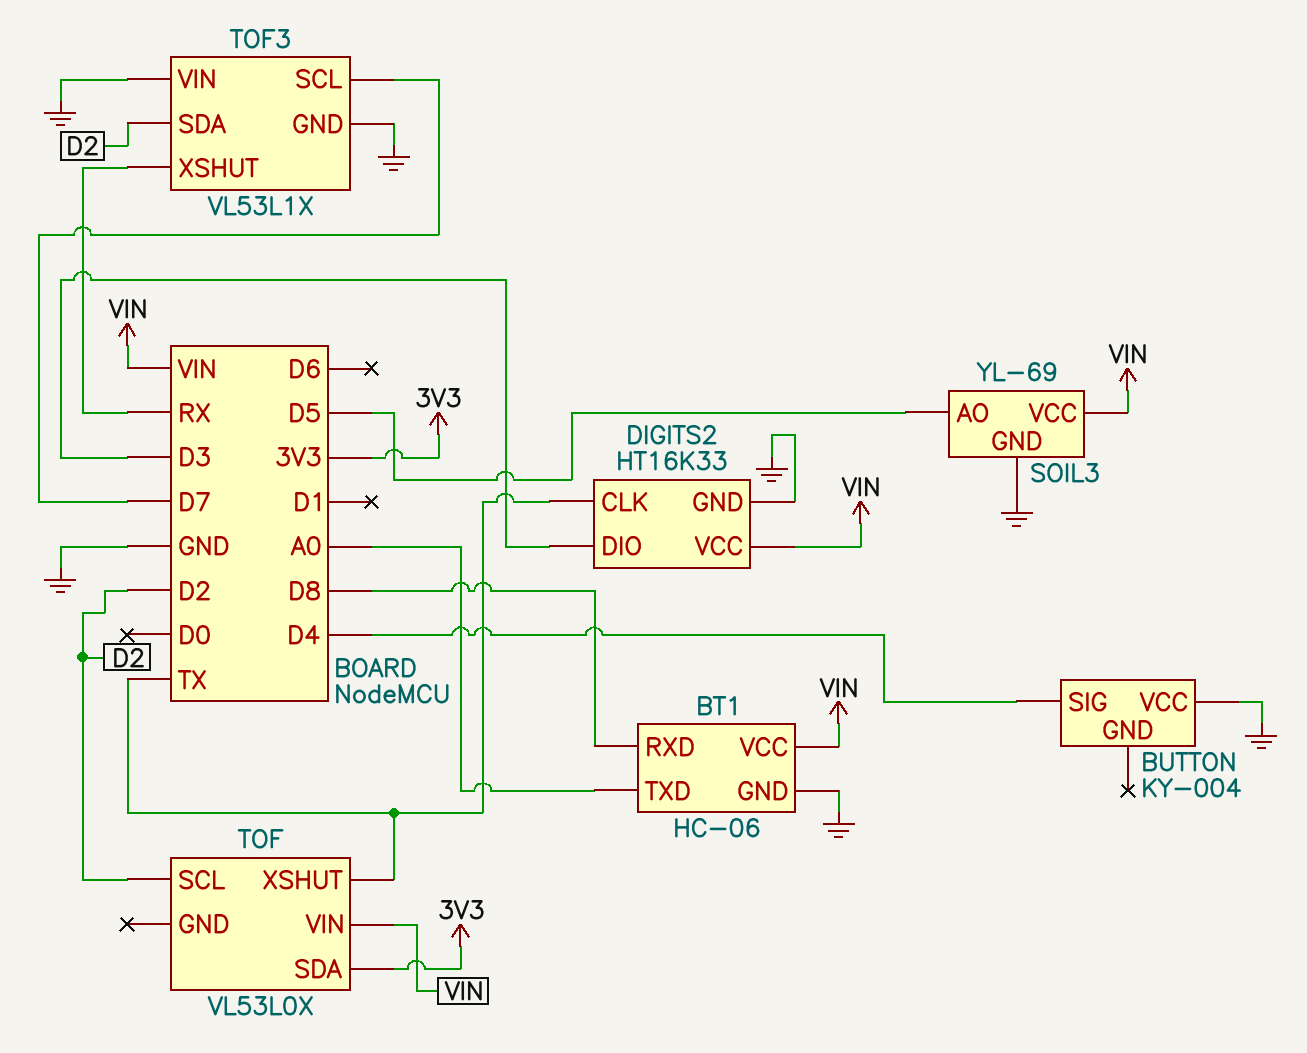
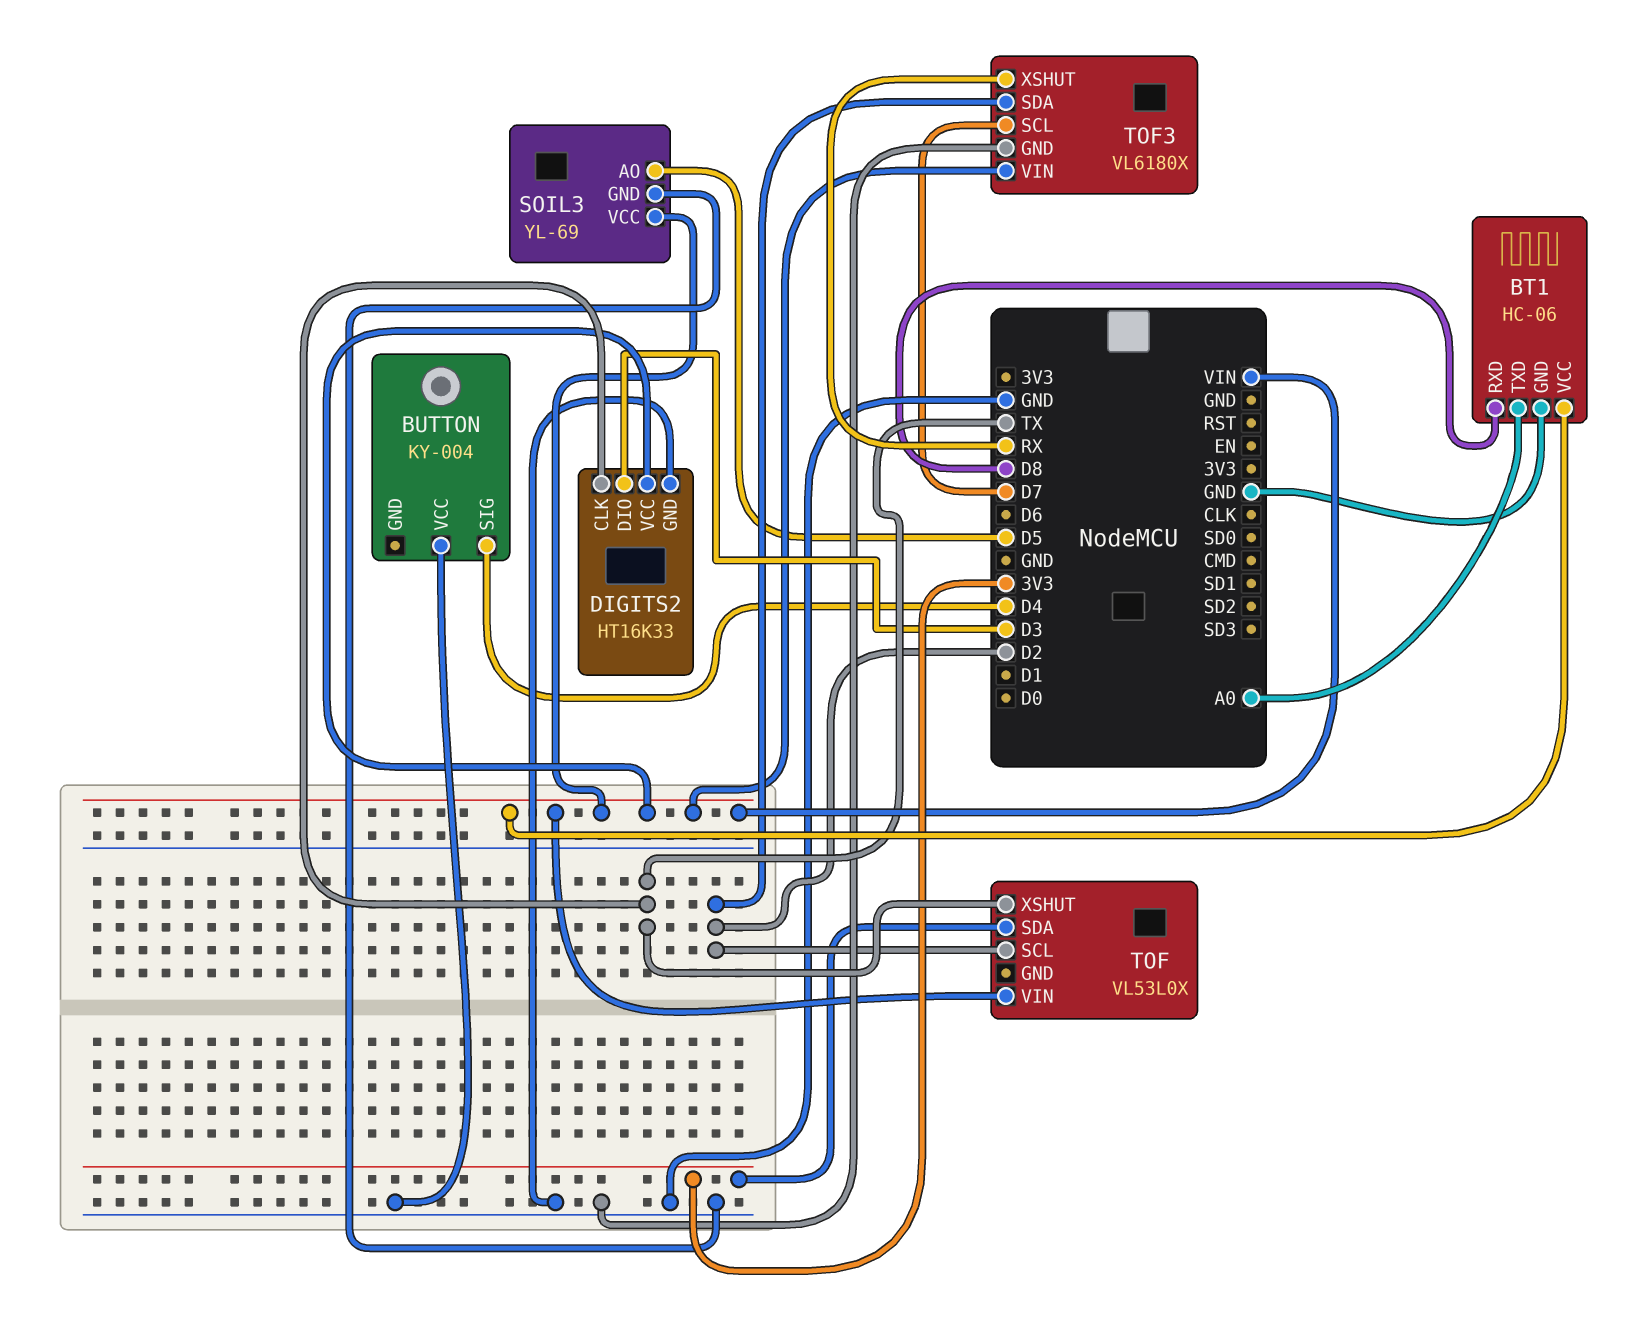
TOF3: VL53L1X -> VL6180X
TOF3 pin VIN: GND -> VIN

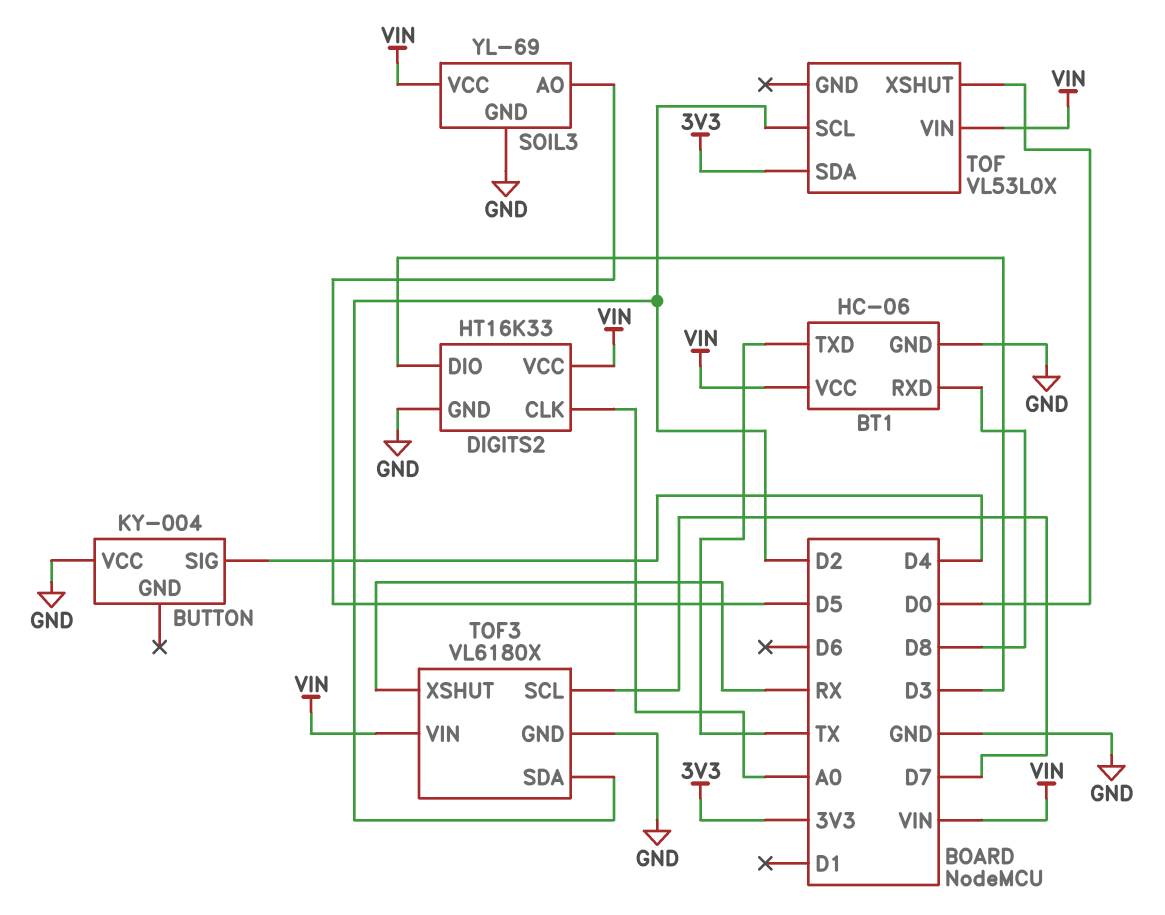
BT1 pin TXD: A0 -> TX
DIGITS2 pin CLK: TX -> A0
TOF pin XSHUT: TX -> D0

